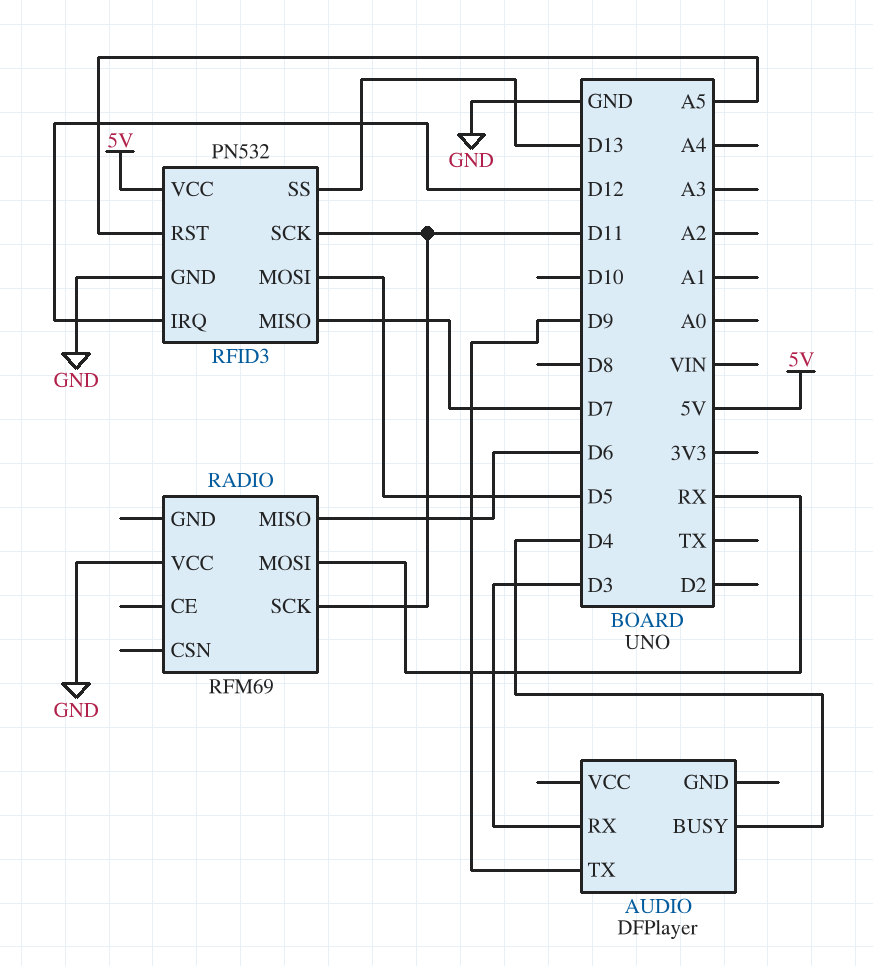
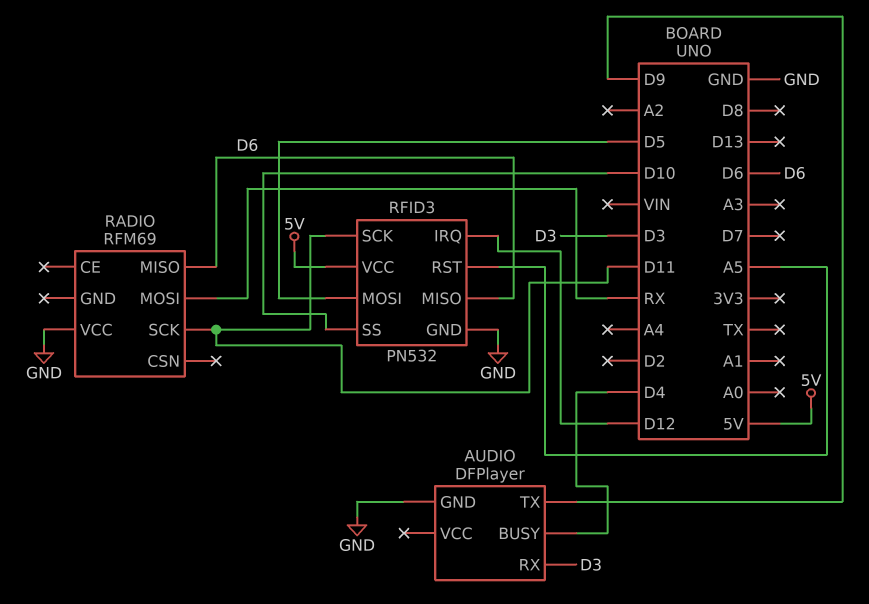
AUDIO pin GND: none -> GND
RFID3 pin MISO: D7 -> D6
RFID3 pin SS: D13 -> D10

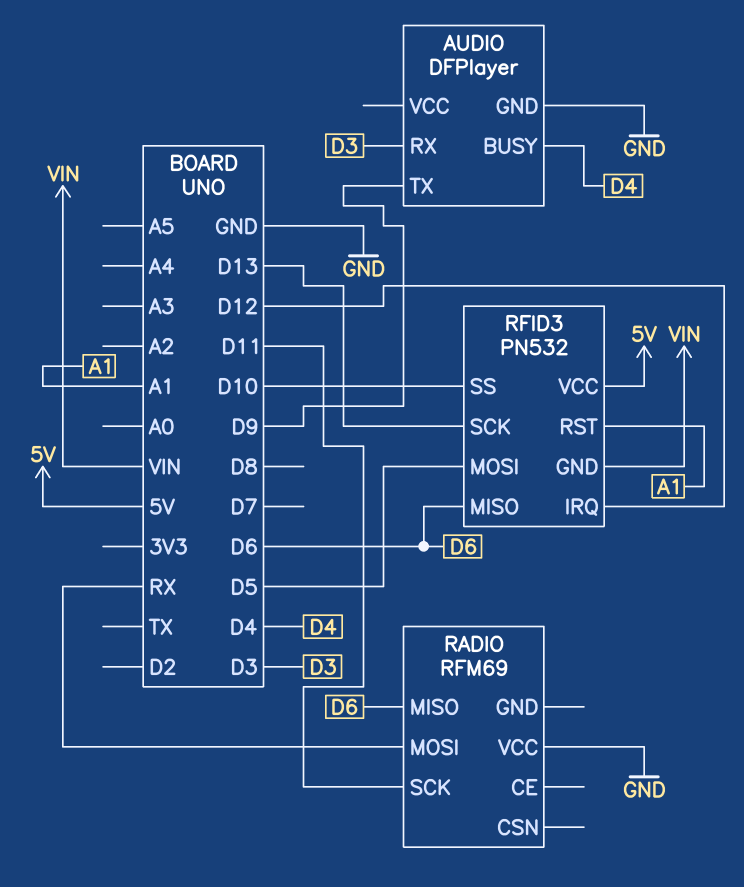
RFID3 pin GND: GND -> VIN
RFID3 pin RST: A5 -> A1
RFID3 pin SCK: D11 -> D13

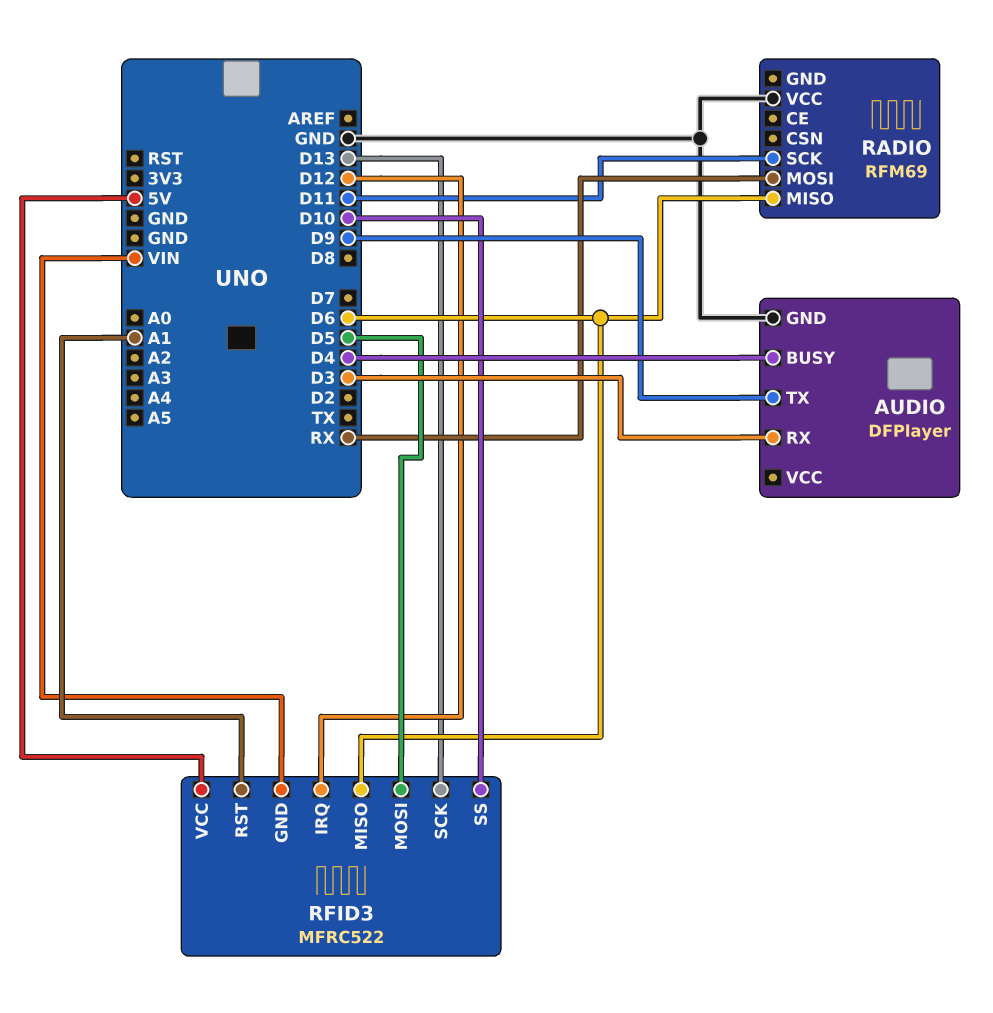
RFID3: PN532 -> MFRC522

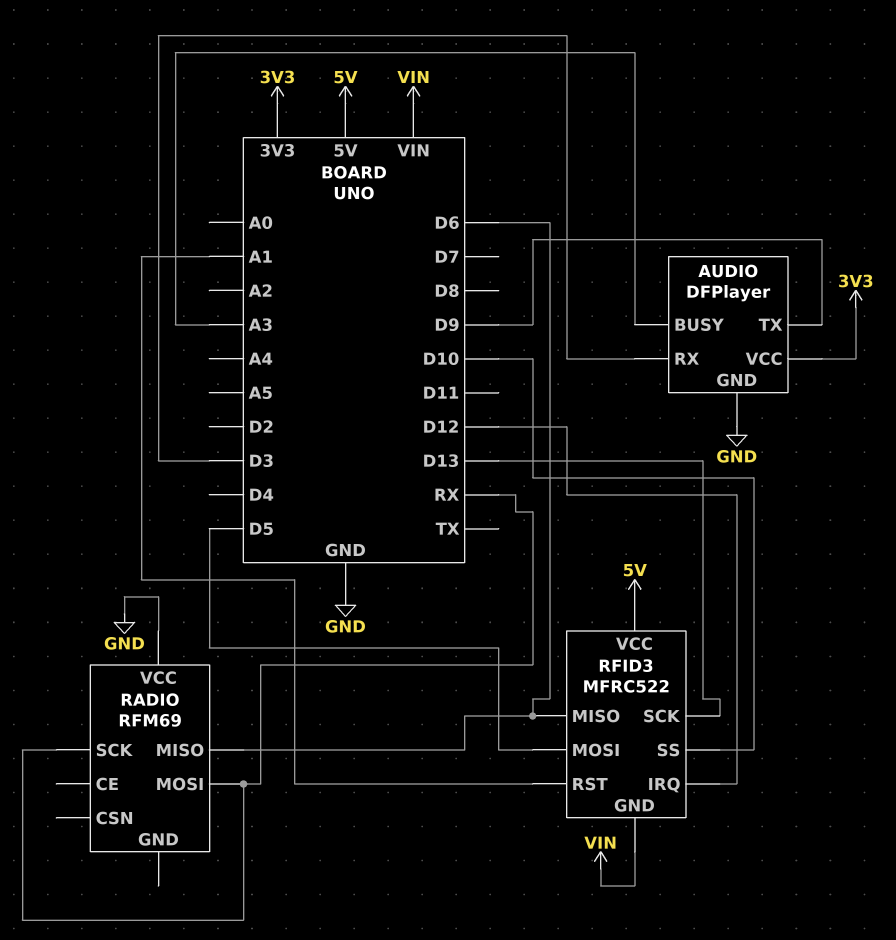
AUDIO pin BUSY: D4 -> A3
AUDIO pin VCC: none -> 3V3
RADIO pin SCK: D11 -> RX

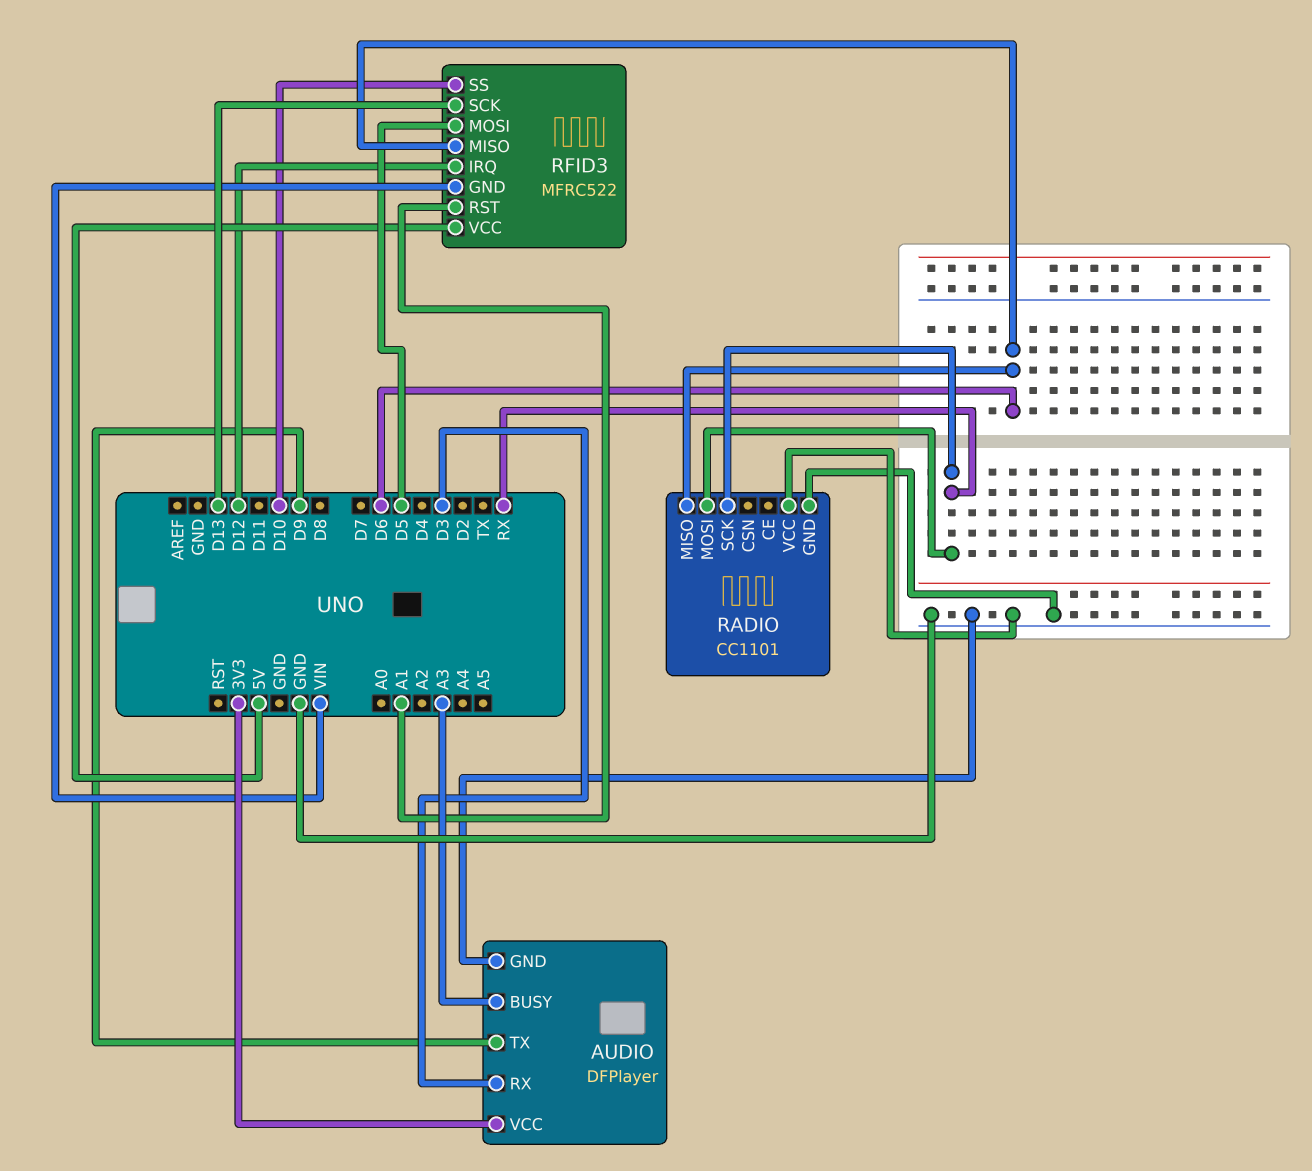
RADIO: RFM69 -> CC1101
RADIO pin GND: none -> GND

